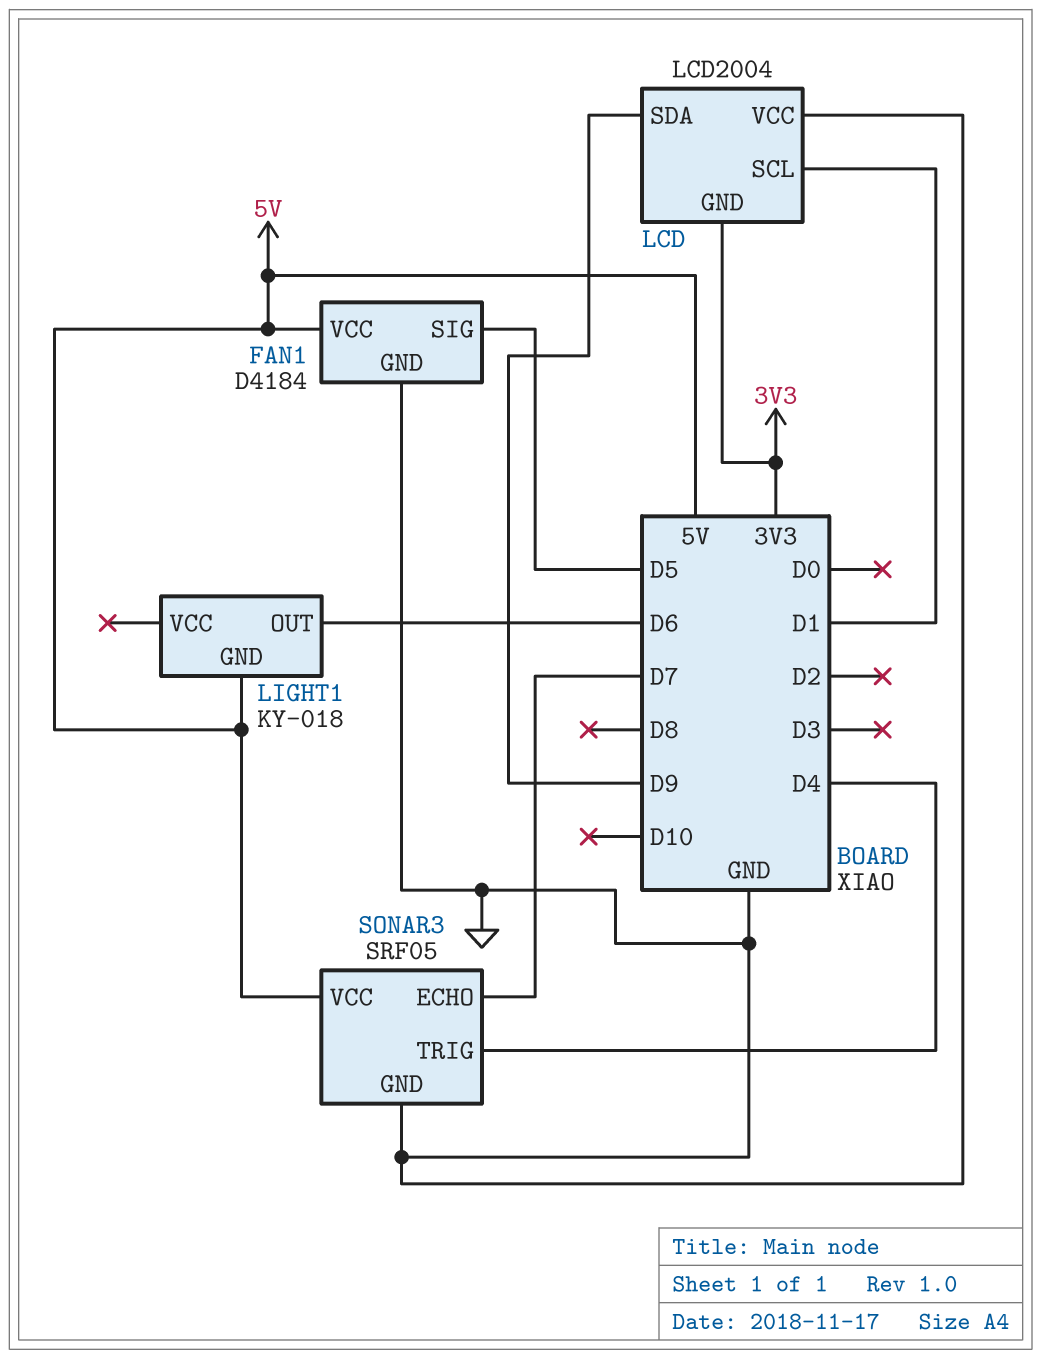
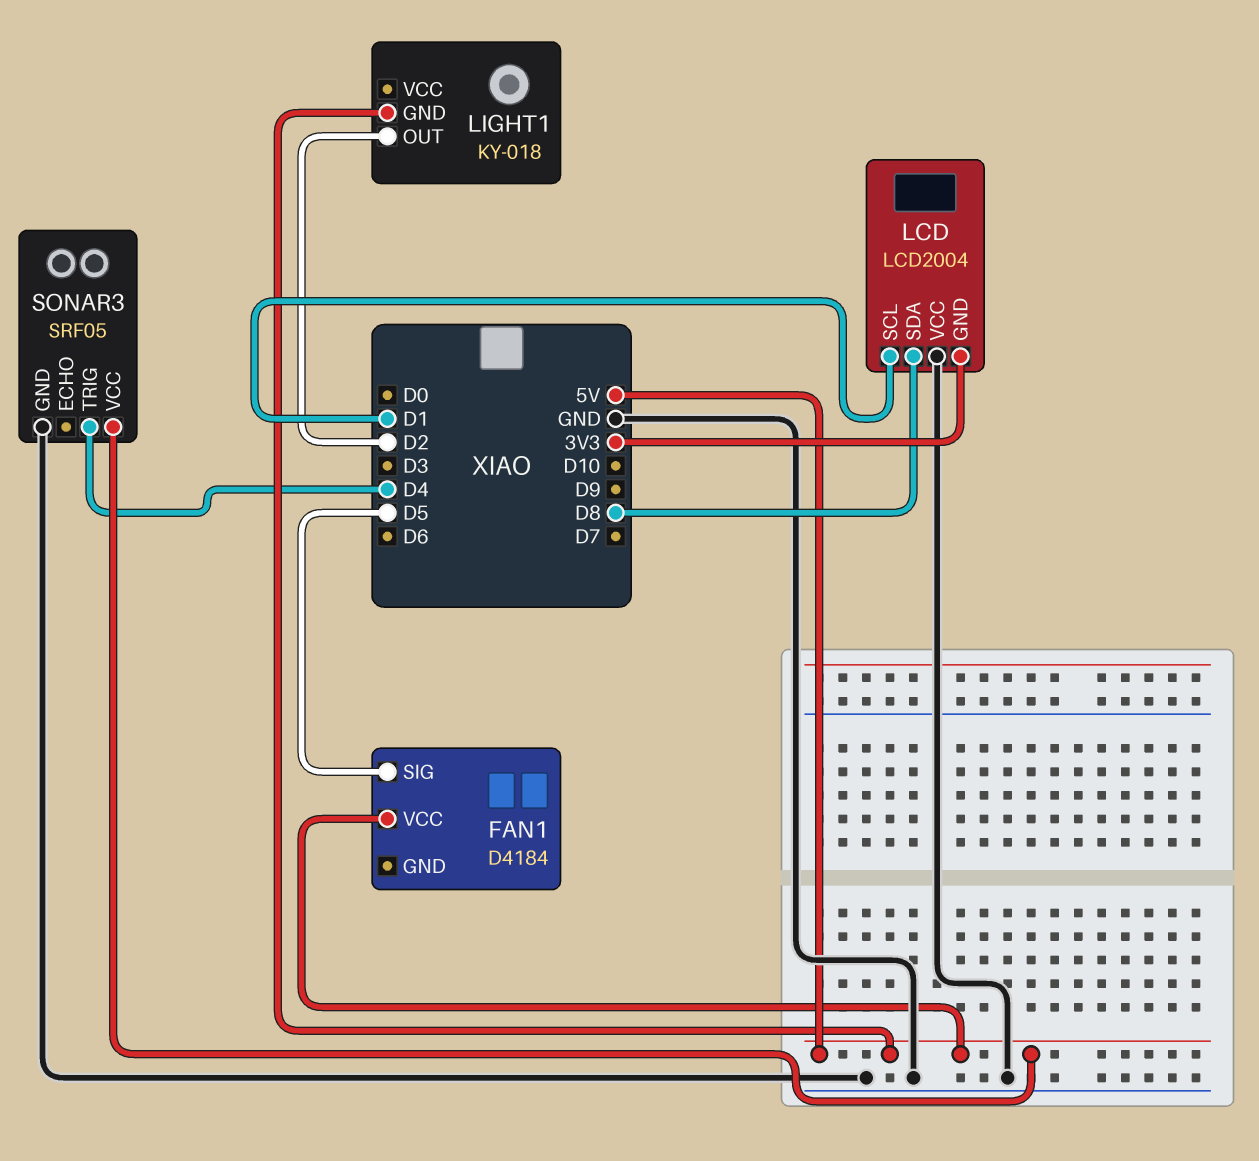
FAN1 pin GND: GND -> none
LCD pin SDA: D9 -> D8
LIGHT1 pin OUT: D6 -> D2
SONAR3 pin ECHO: D7 -> none

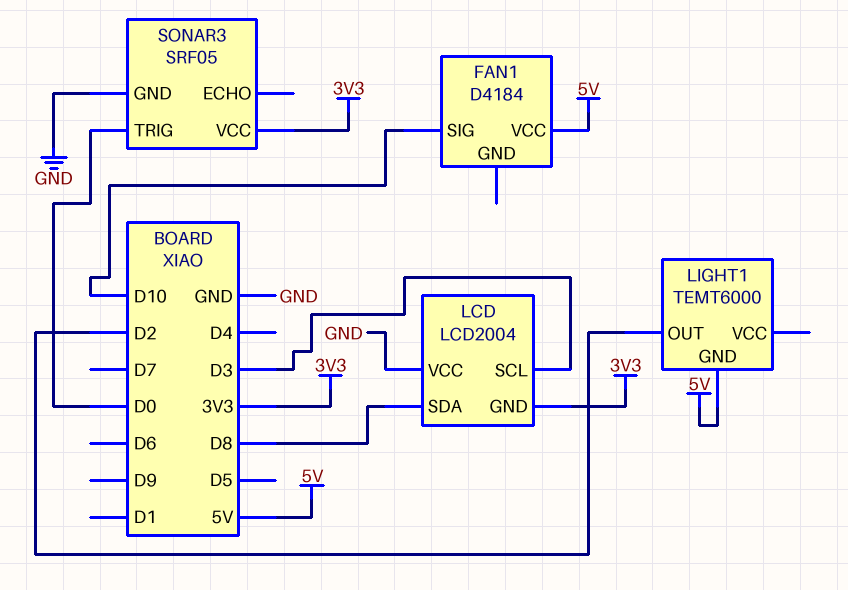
FAN1 pin SIG: D5 -> D10
LCD pin SCL: D1 -> D3
LIGHT1: KY-018 -> TEMT6000
SONAR3 pin TRIG: D4 -> D0
SONAR3 pin VCC: 5V -> 3V3

